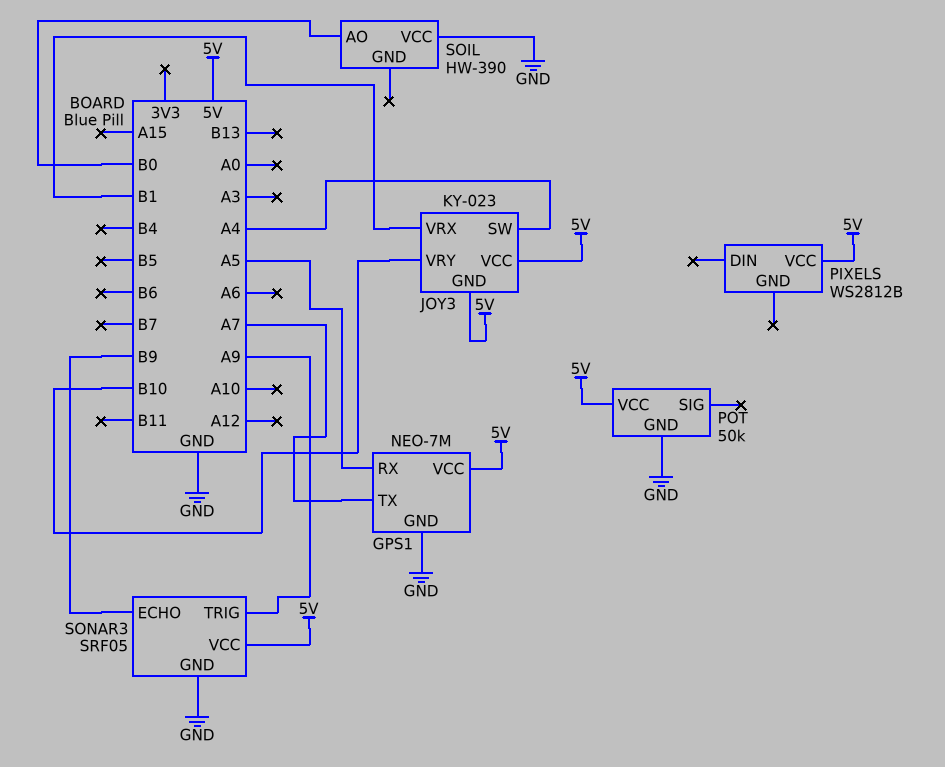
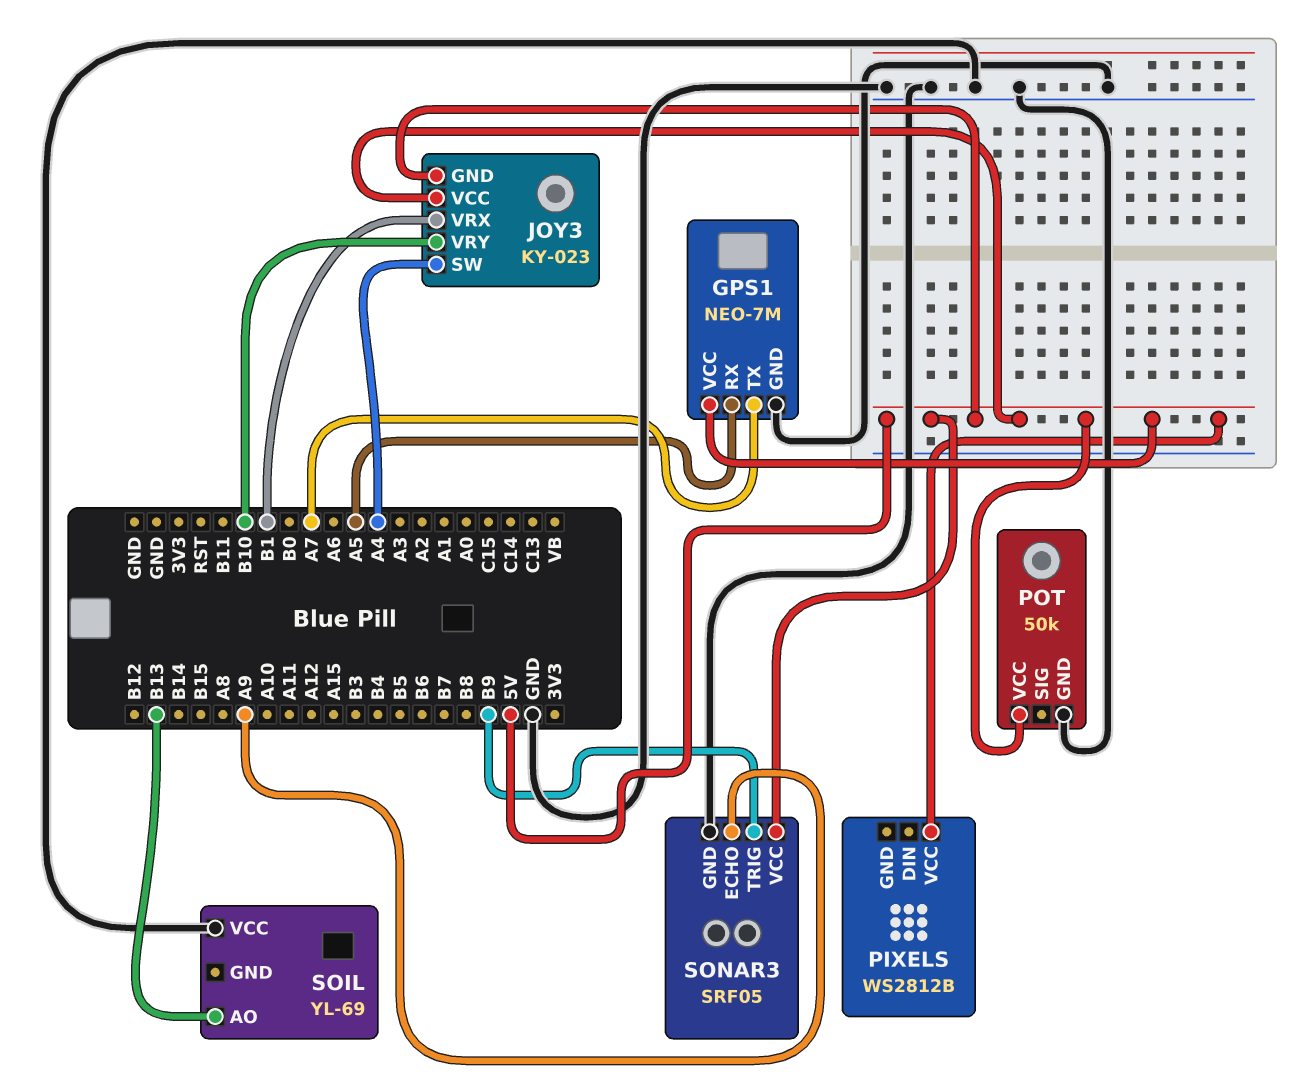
SOIL: HW-390 -> YL-69
SOIL pin AO: B0 -> B13
SONAR3 pin ECHO: B9 -> A9
SONAR3 pin TRIG: A9 -> B9

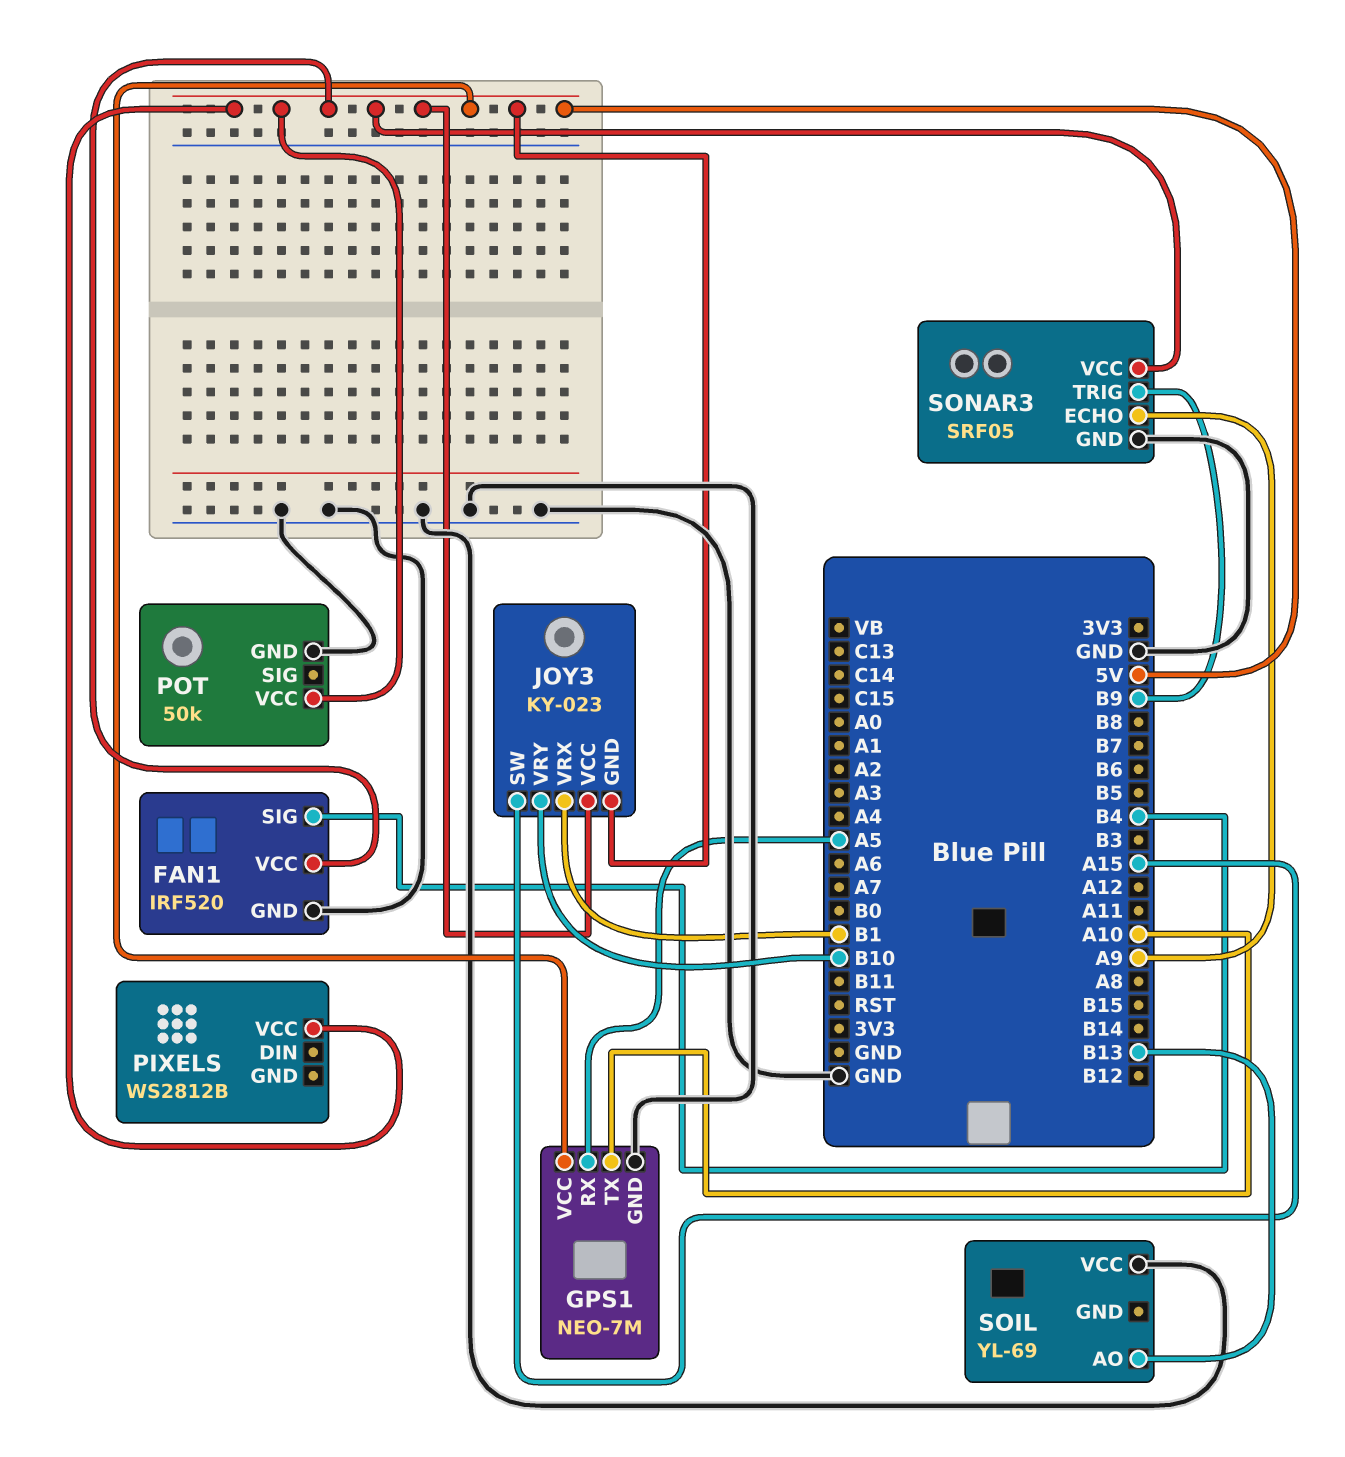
FAN1: none -> IRF520
FAN1 pin GND: none -> GND
FAN1 pin SIG: none -> B4
FAN1 pin VCC: none -> 5V
GPS1 pin TX: A7 -> A10
JOY3 pin SW: A4 -> A15

